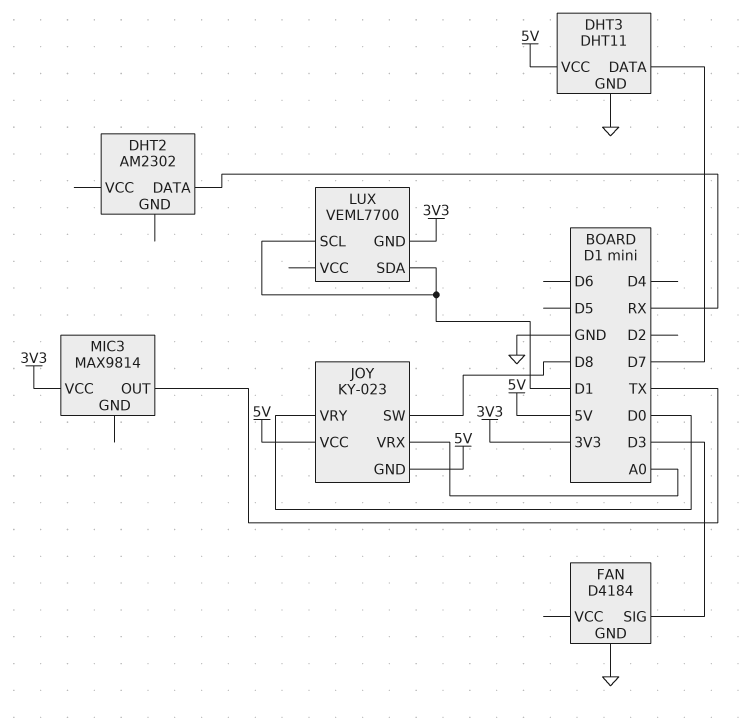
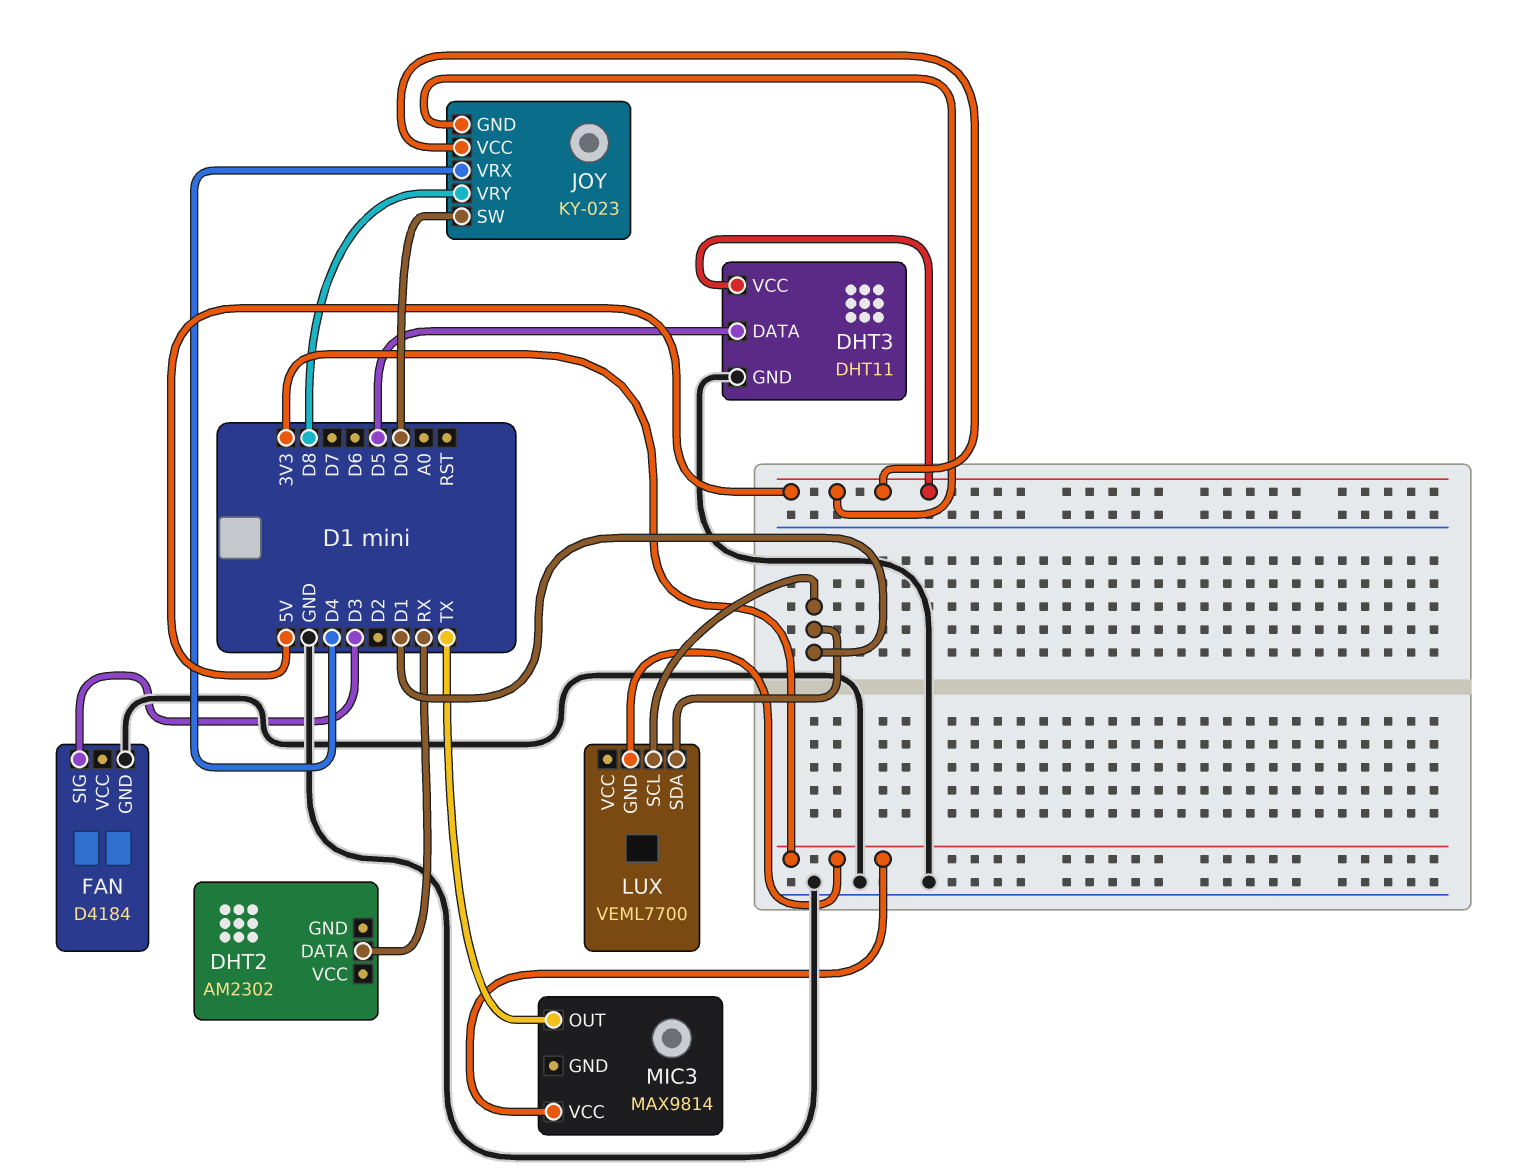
DHT3 pin DATA: D7 -> D5
JOY pin SW: D8 -> D0
JOY pin VRX: A0 -> D4
JOY pin VRY: D0 -> D8

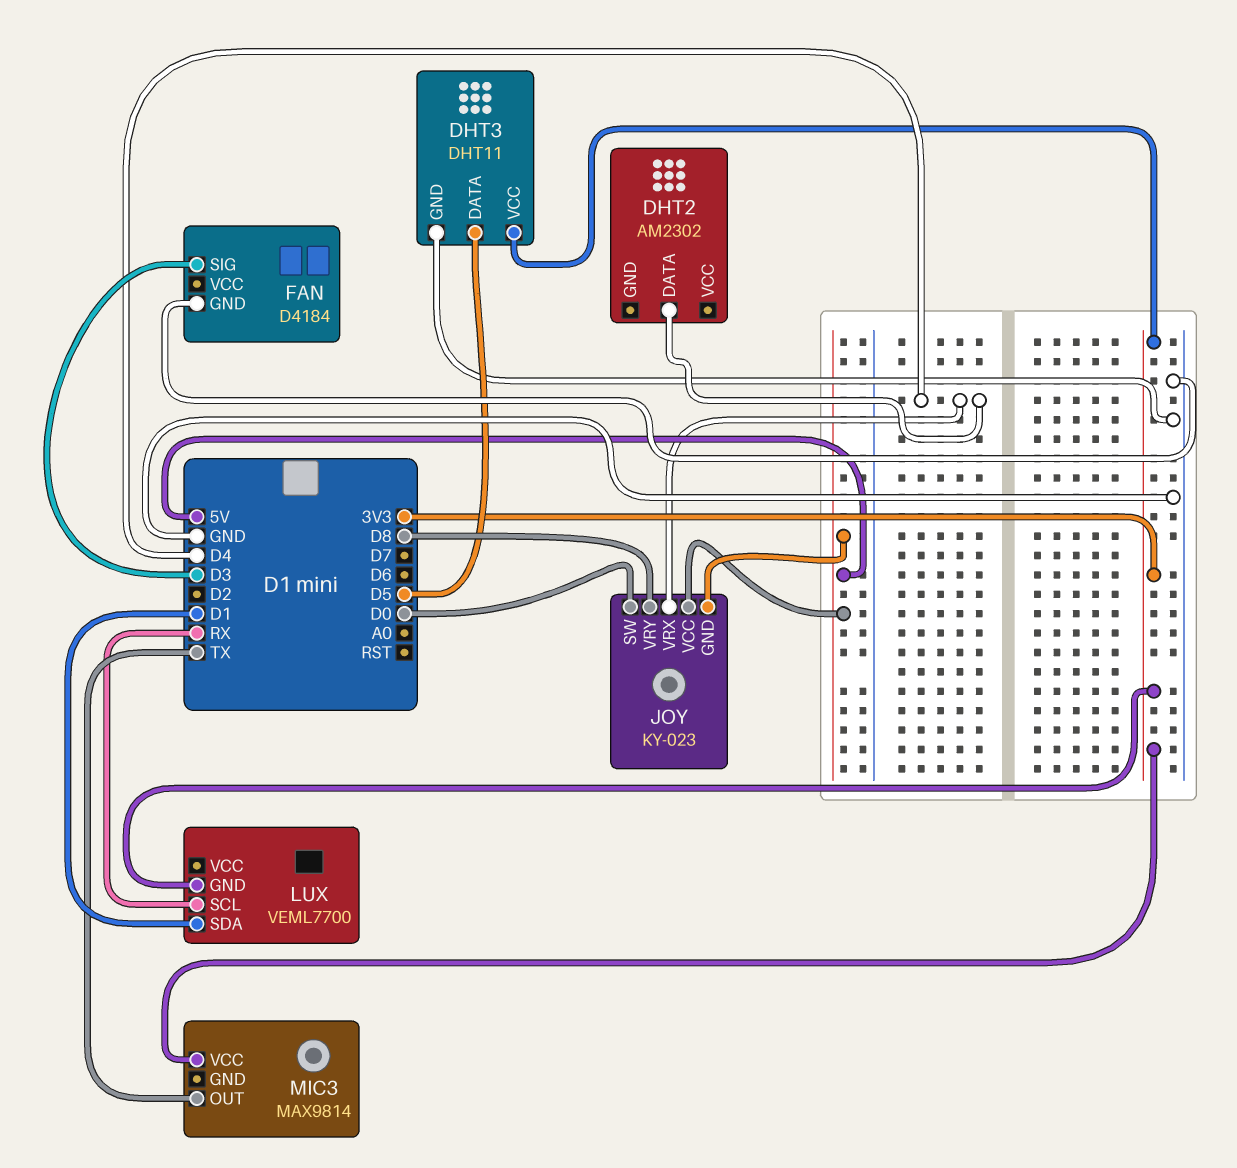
DHT2 pin DATA: RX -> D4
DHT3 pin VCC: 5V -> 3V3
LUX pin SCL: D1 -> RX

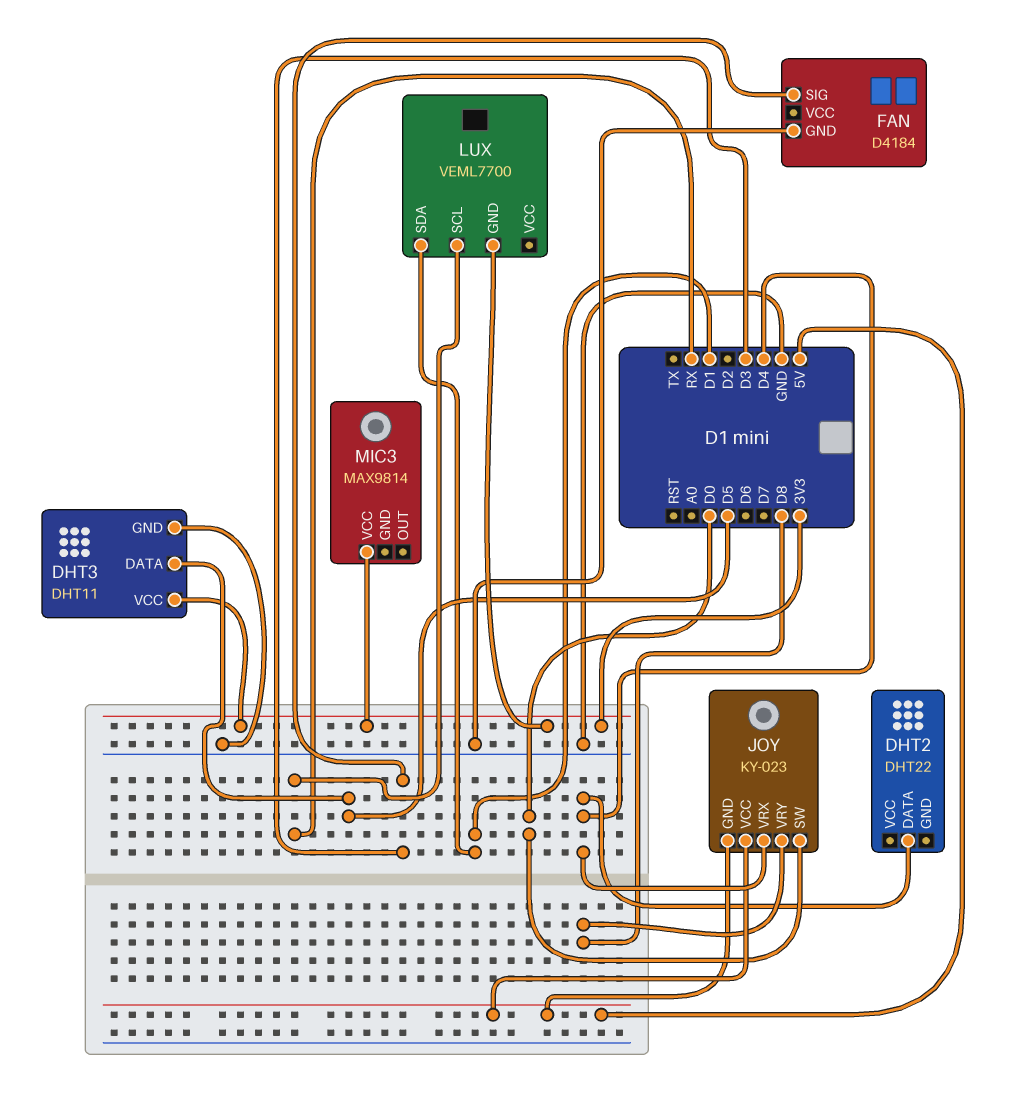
DHT2: AM2302 -> DHT22
MIC3 pin OUT: TX -> none

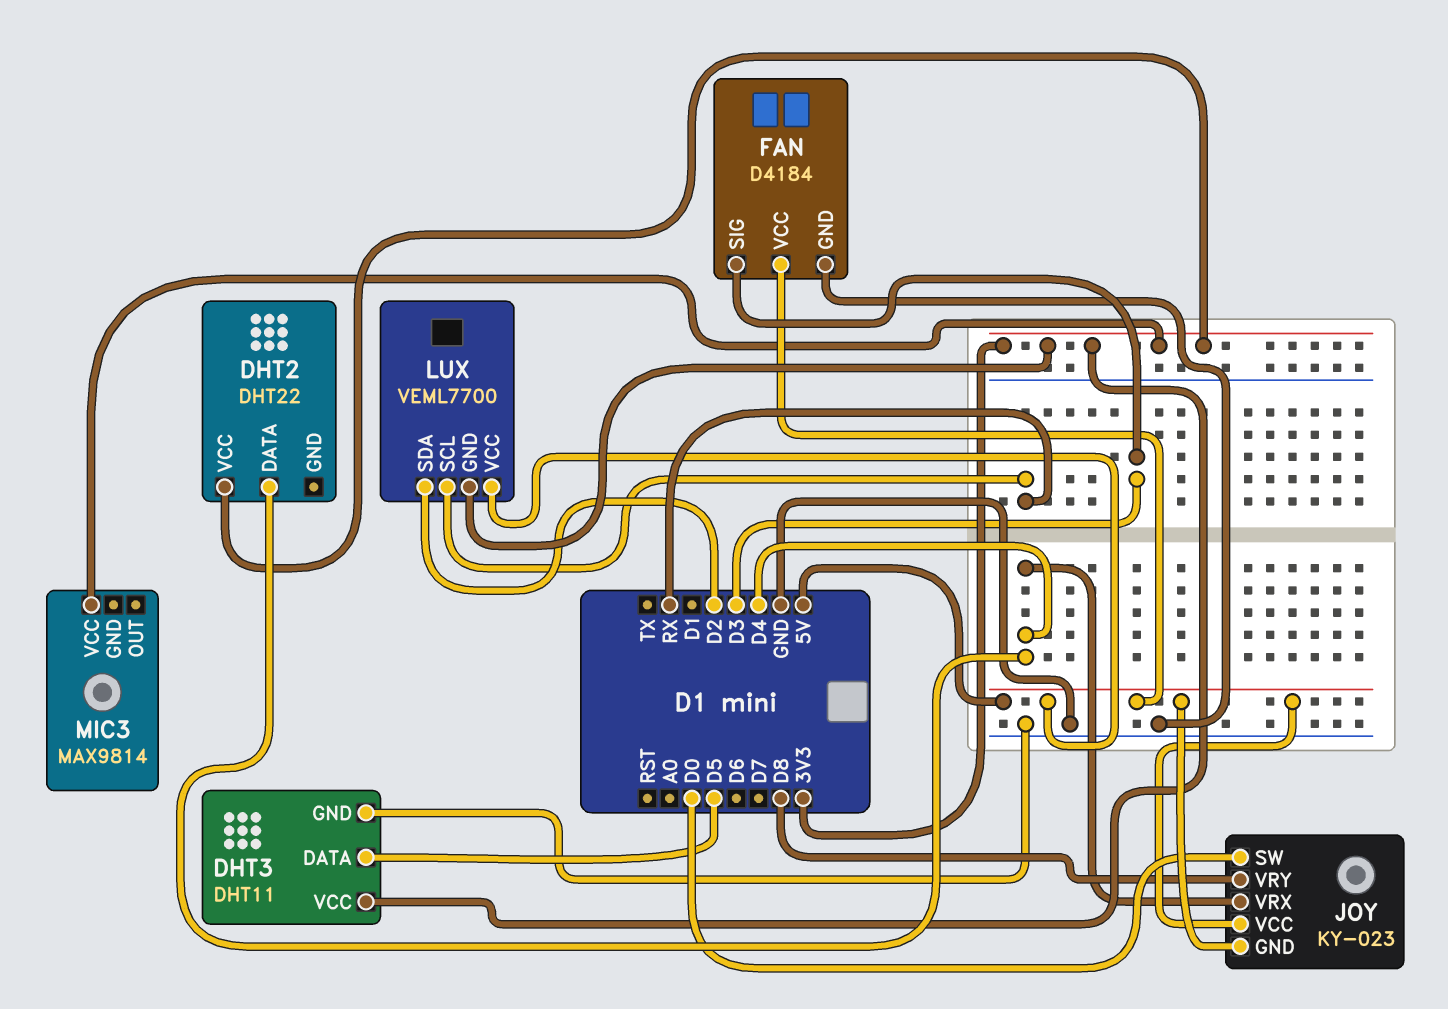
DHT2 pin VCC: none -> 3V3
FAN pin VCC: none -> 5V
LUX pin SDA: D1 -> D2
LUX pin VCC: none -> 5V

